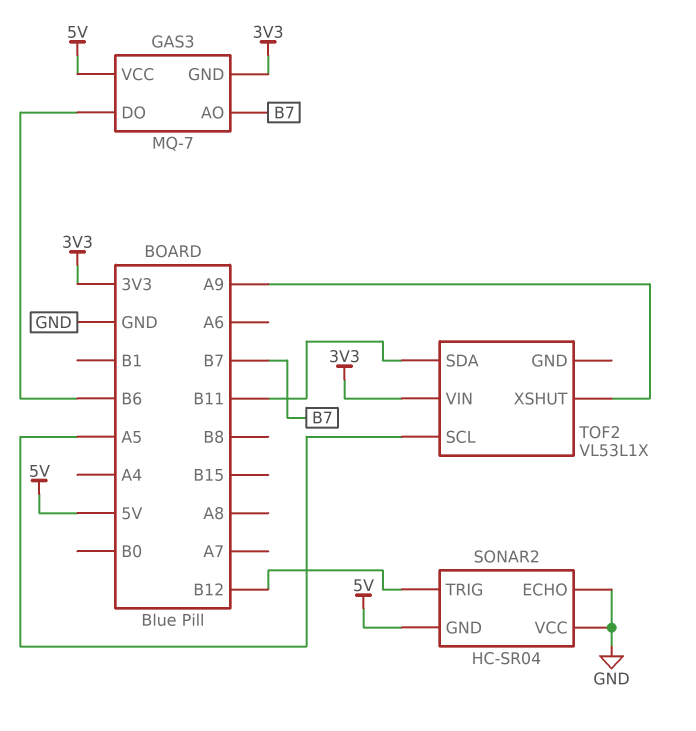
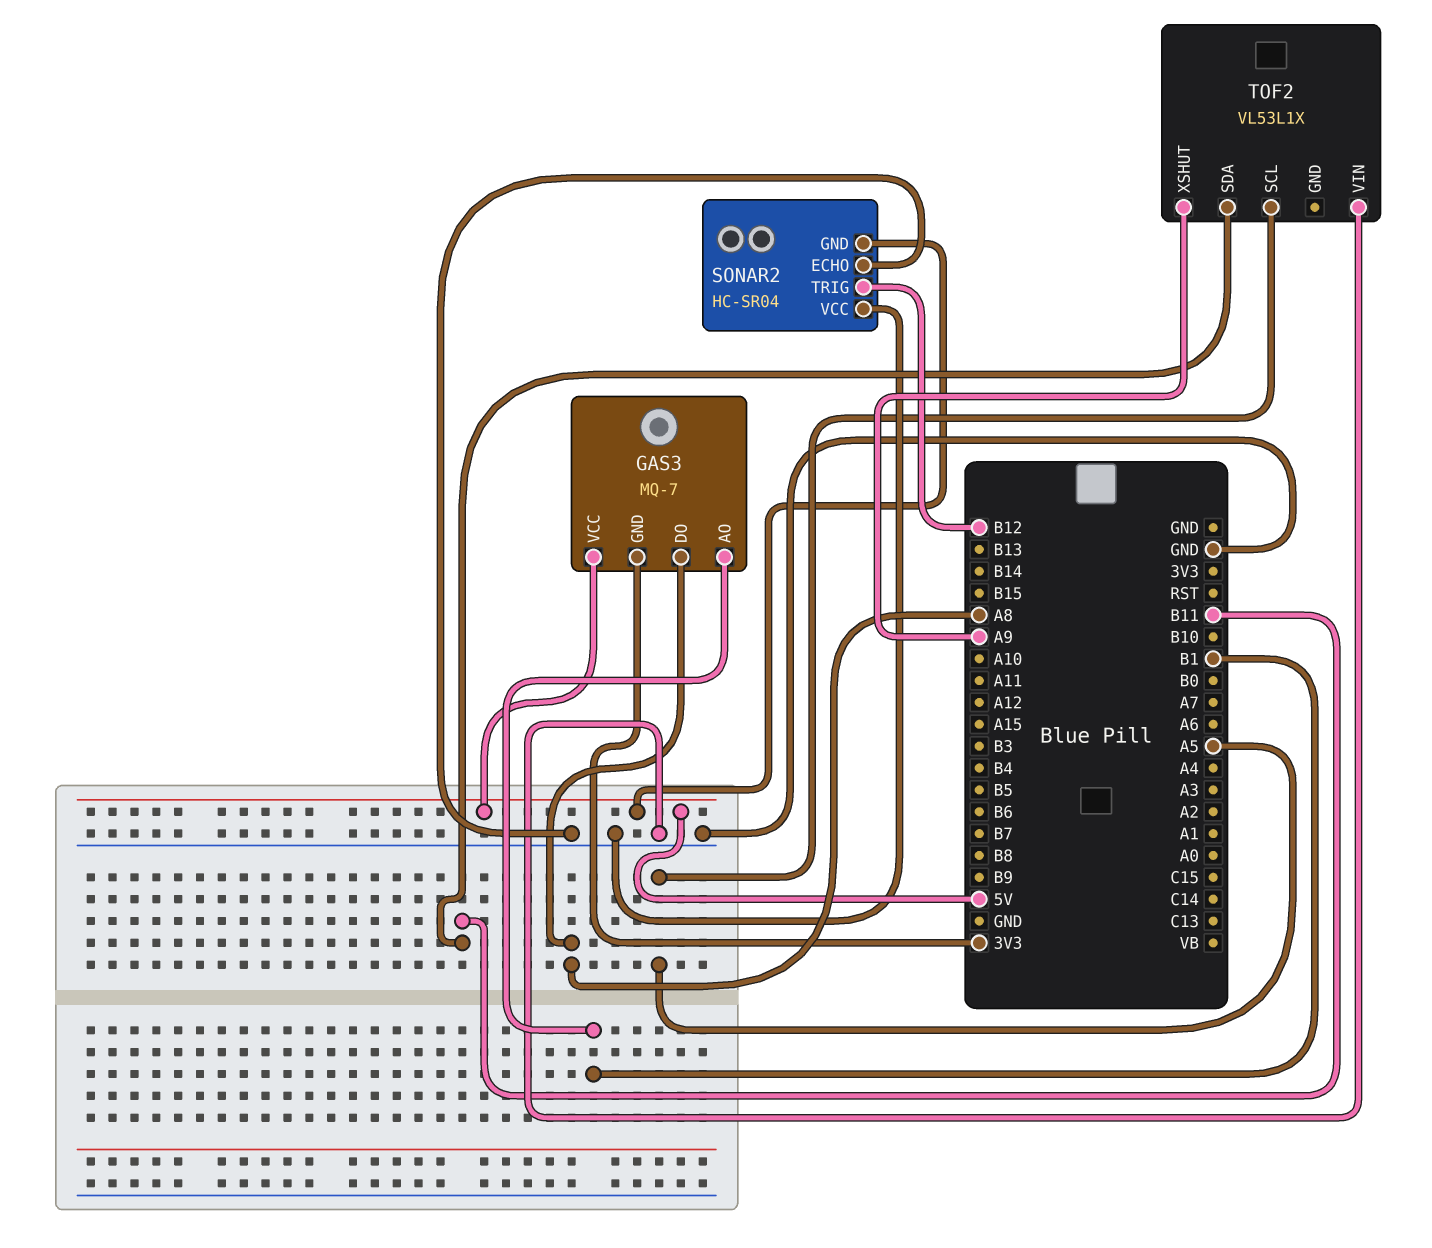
GAS3 pin AO: B7 -> B1
GAS3 pin DO: B6 -> A8
TOF2 pin VIN: 3V3 -> GND

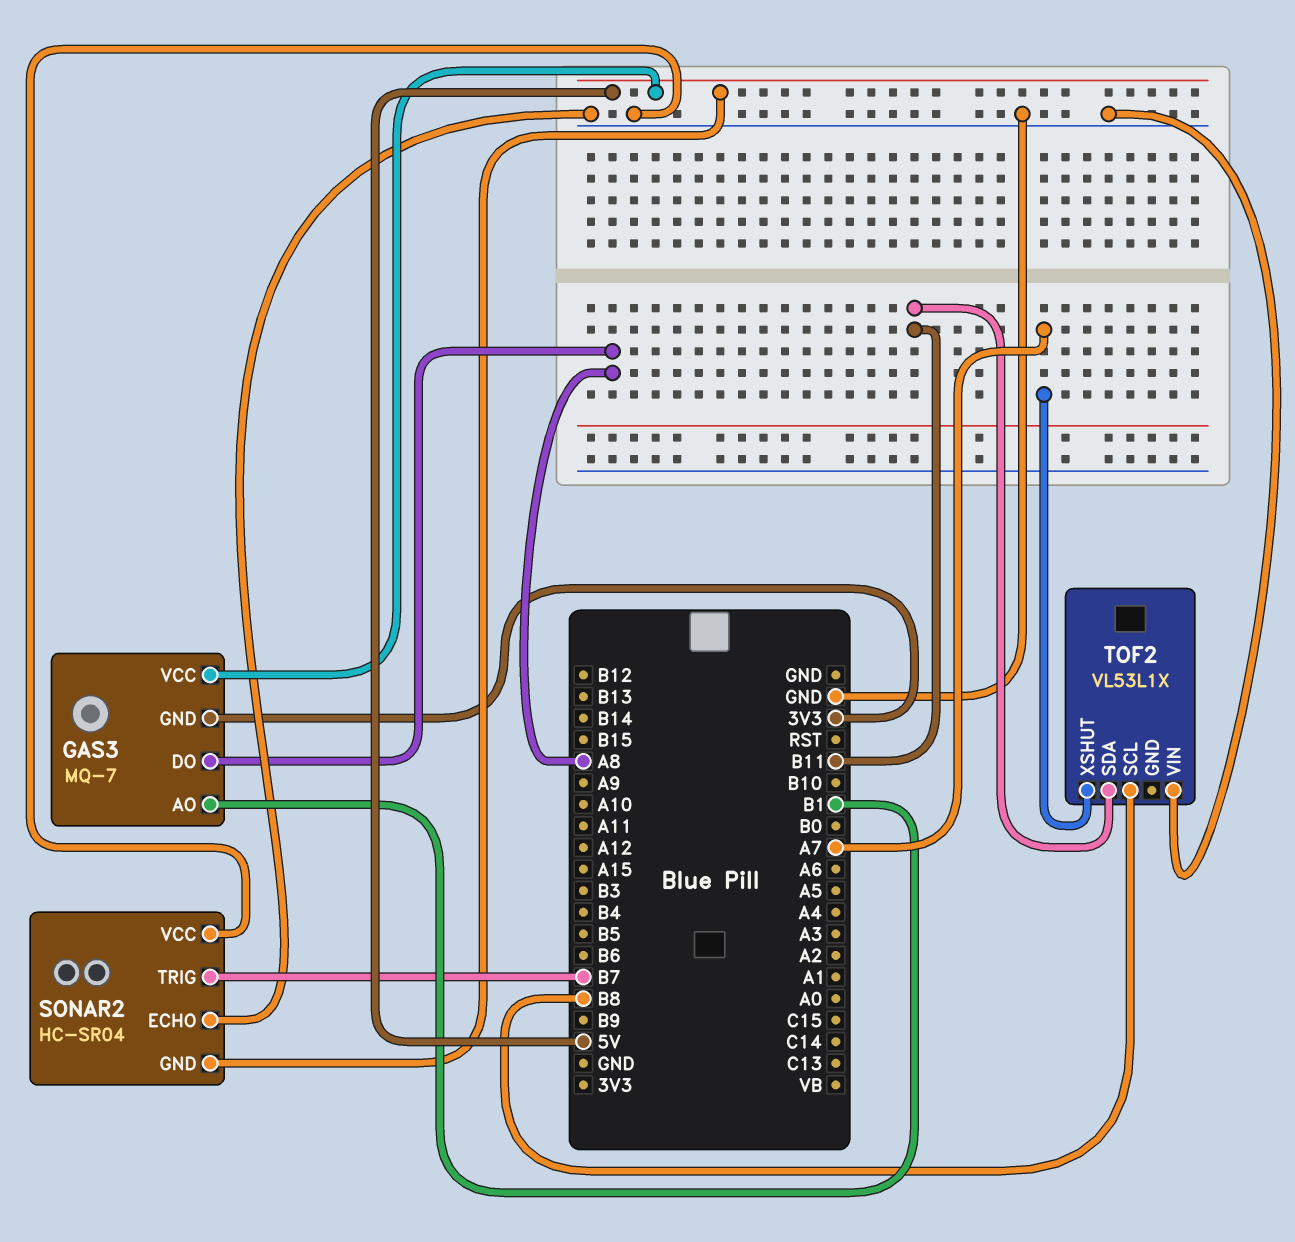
SONAR2 pin TRIG: B12 -> B7
TOF2 pin SCL: A5 -> B8
TOF2 pin XSHUT: A9 -> A7

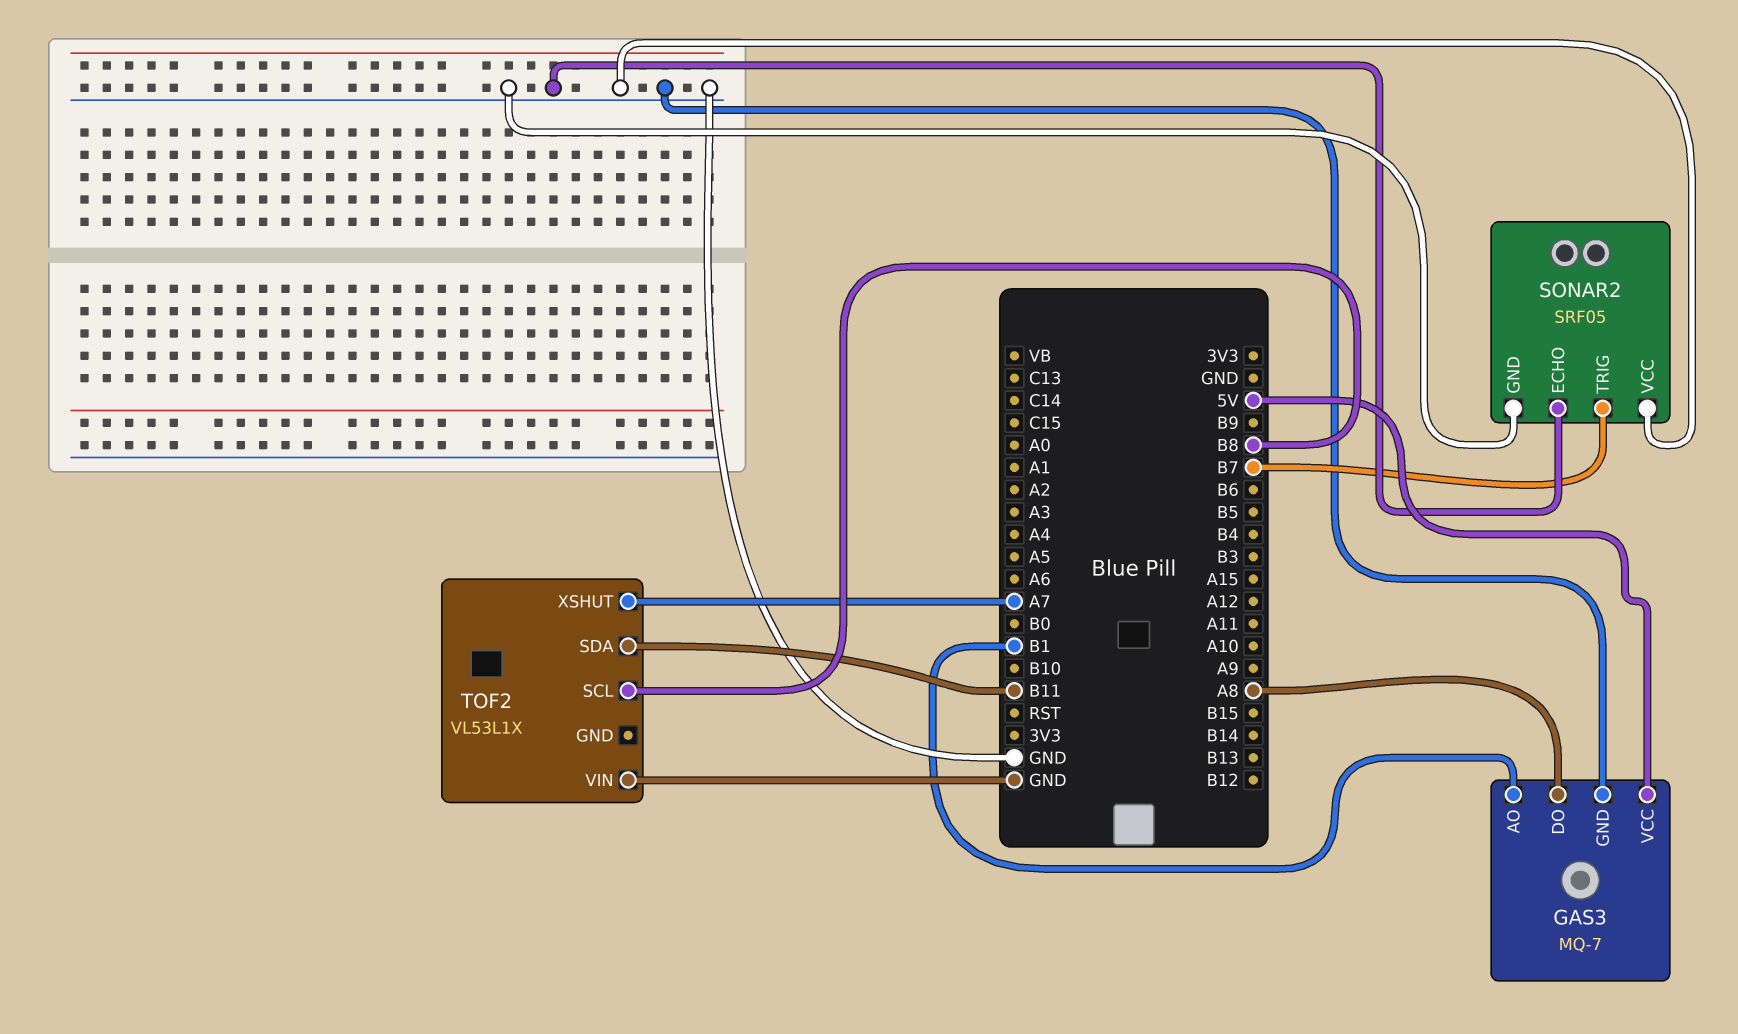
GAS3 pin GND: 3V3 -> GND
SONAR2: HC-SR04 -> SRF05
SONAR2 pin GND: 5V -> GND

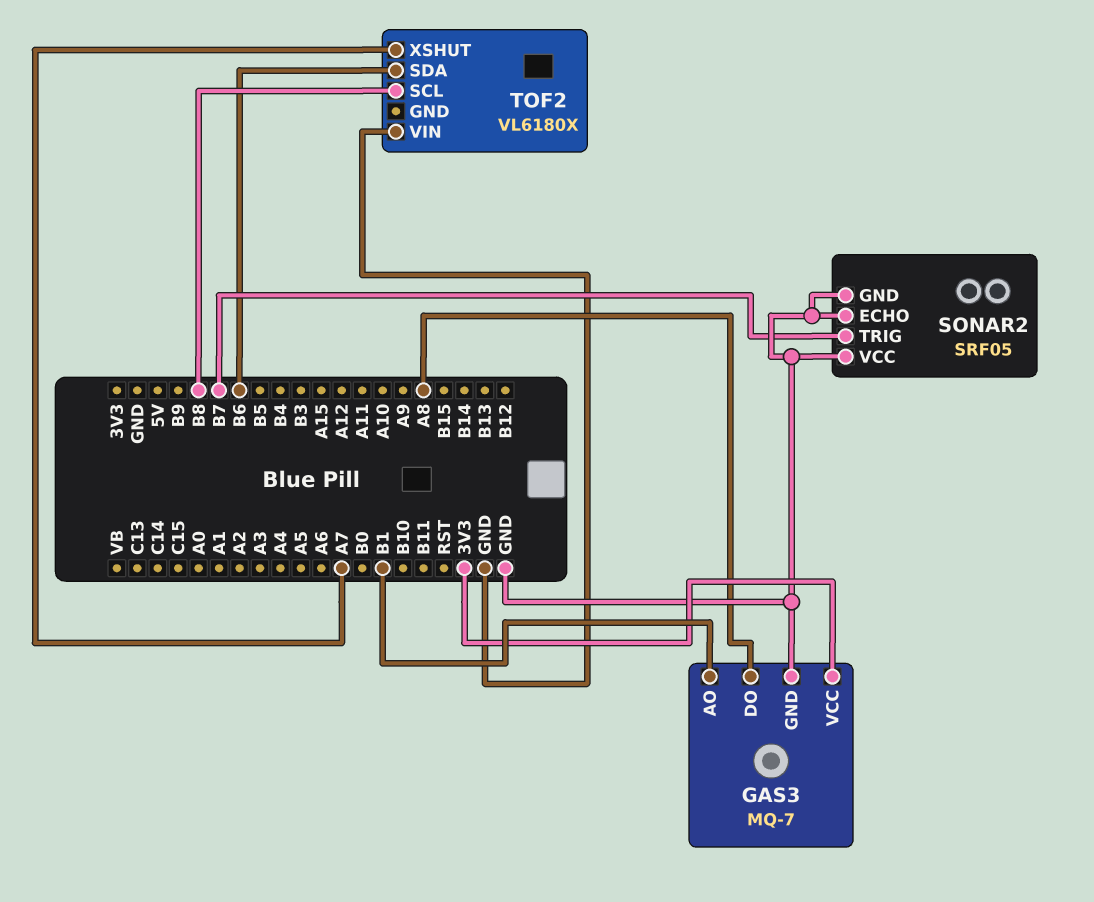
GAS3 pin VCC: 5V -> 3V3
TOF2: VL53L1X -> VL6180X
TOF2 pin SDA: B11 -> B6

